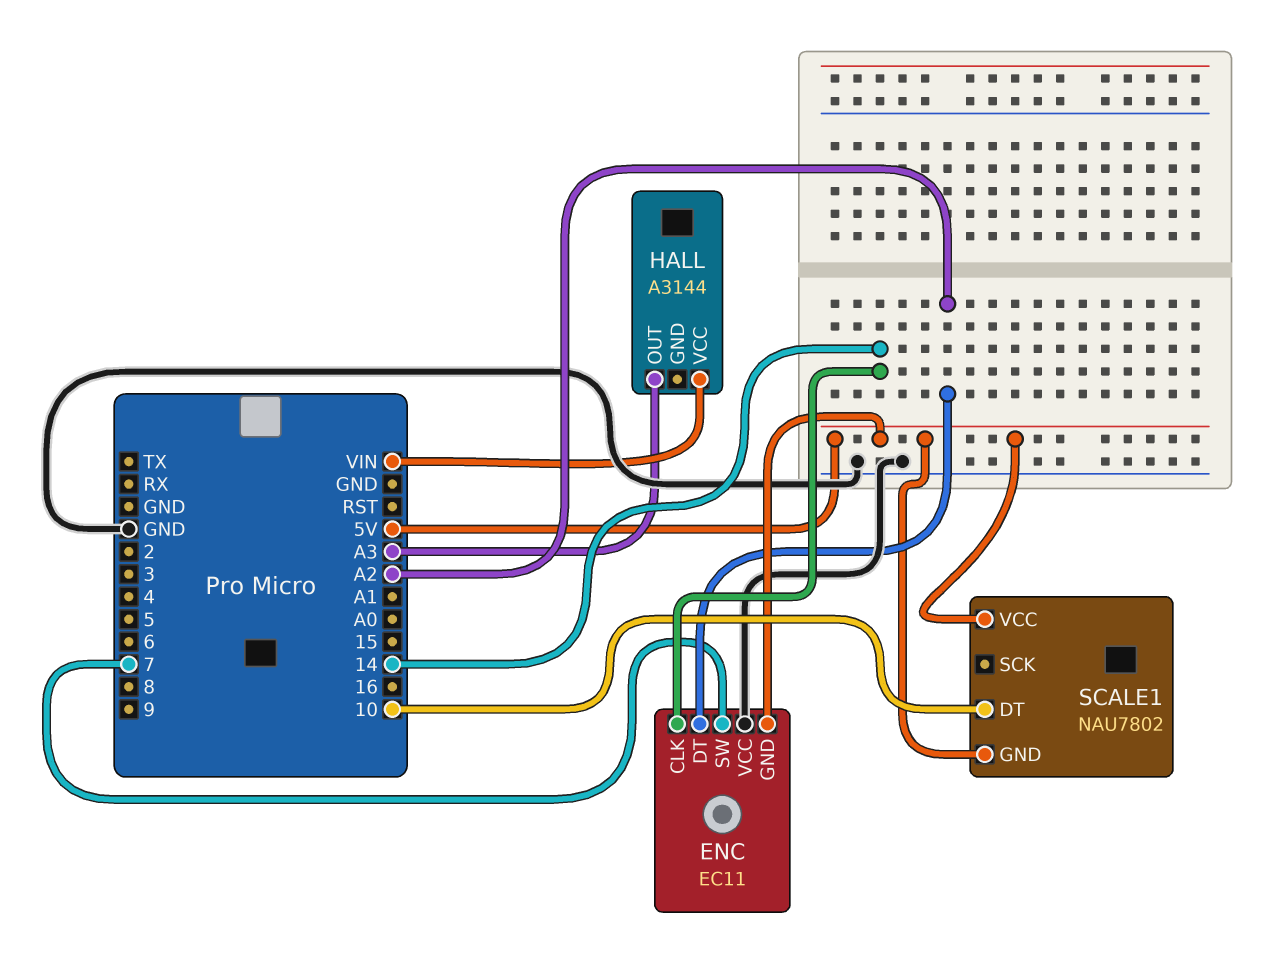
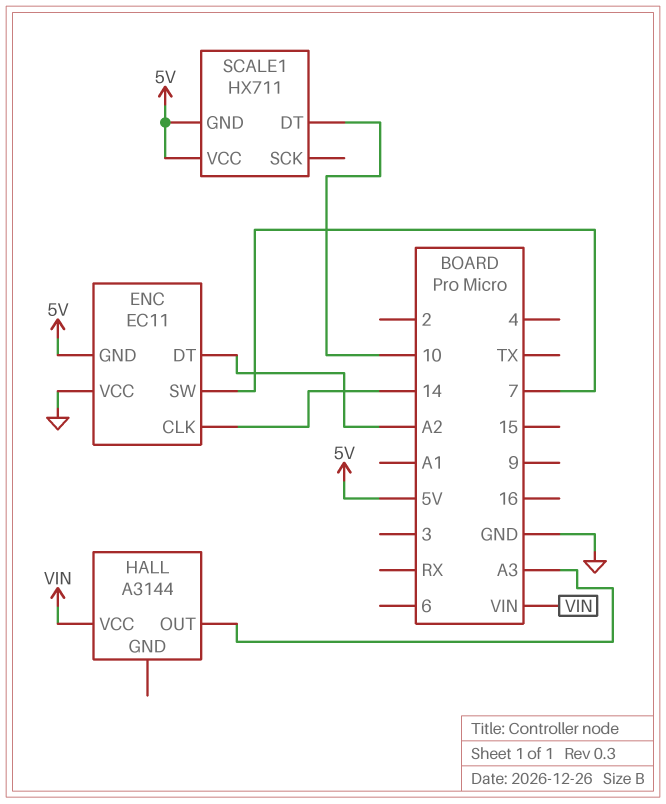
SCALE1: NAU7802 -> HX711

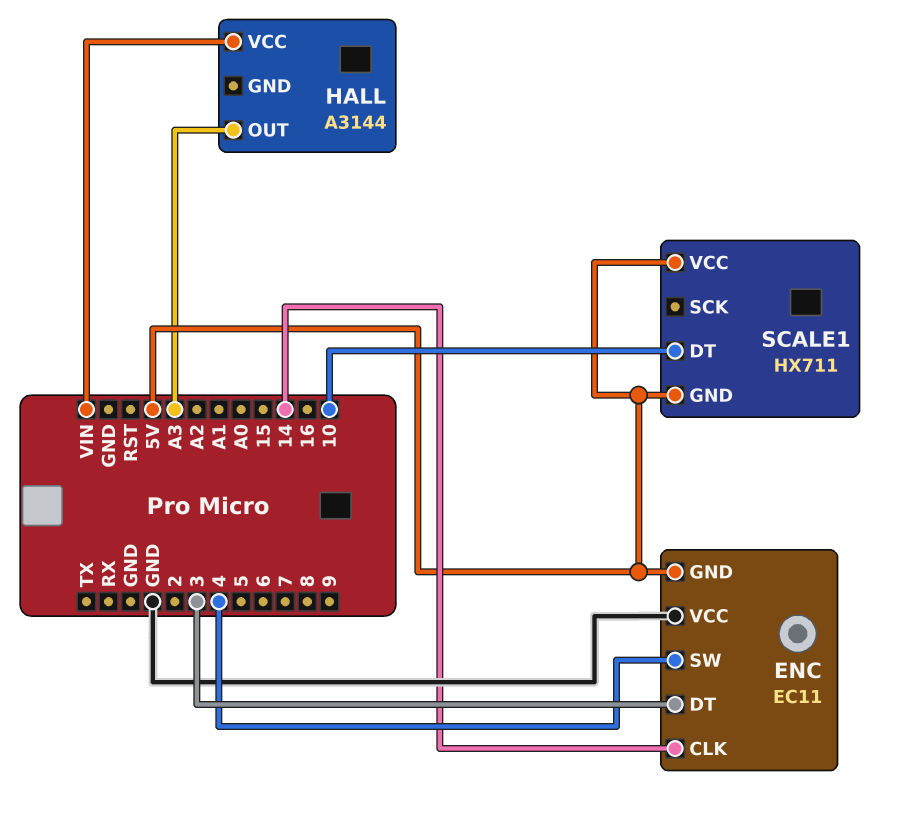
ENC pin DT: A2 -> 3
ENC pin SW: 7 -> 4

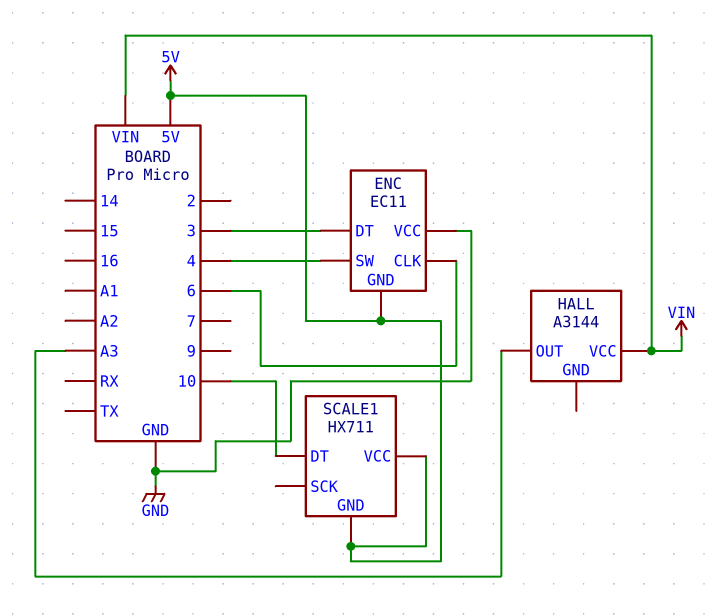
ENC pin CLK: 14 -> 6

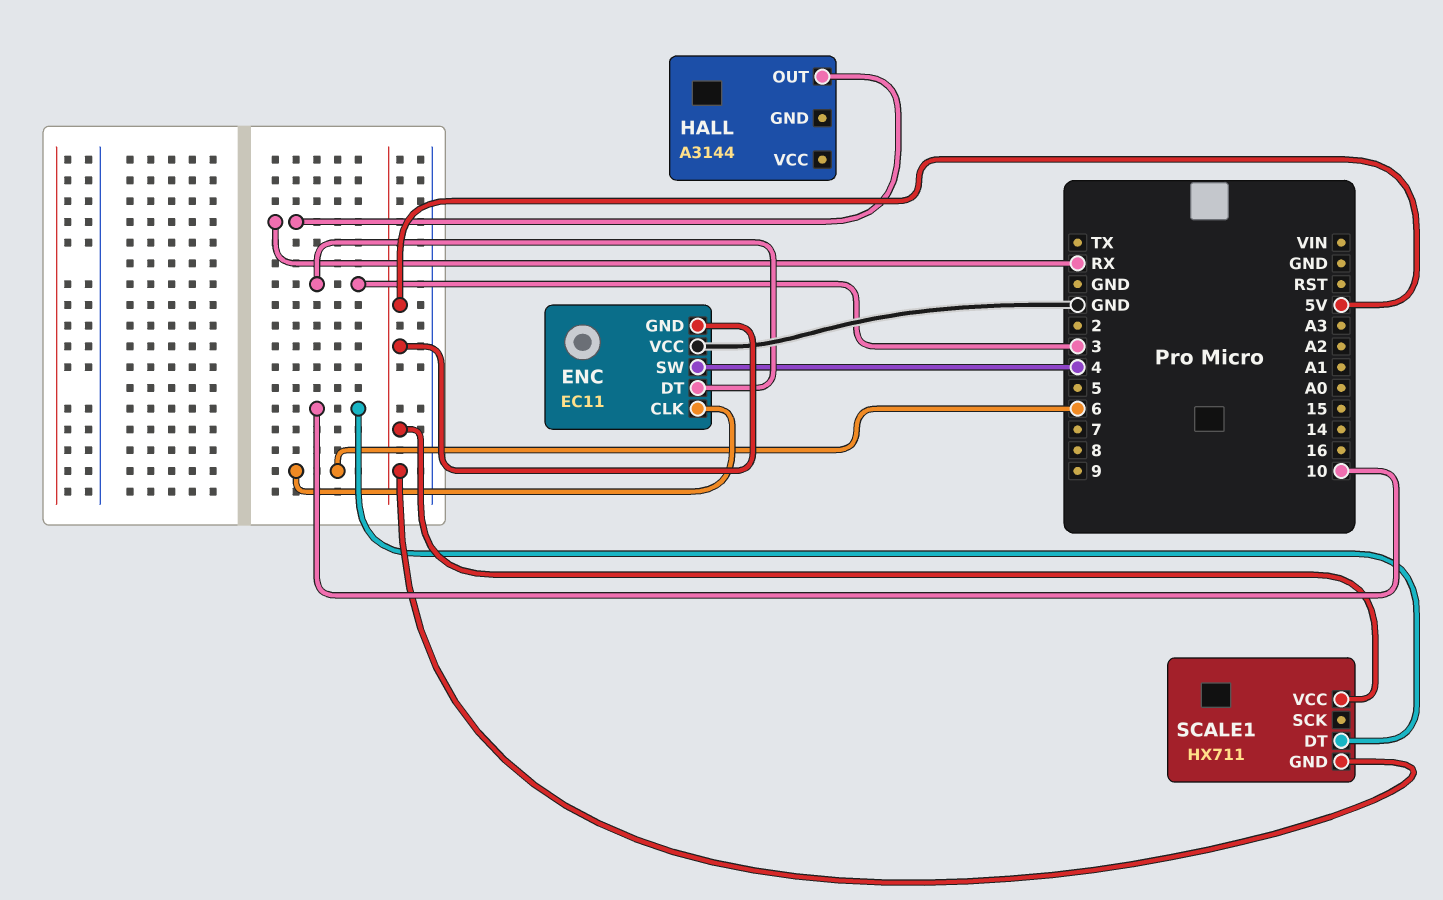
HALL pin OUT: A3 -> RX
HALL pin VCC: VIN -> none

